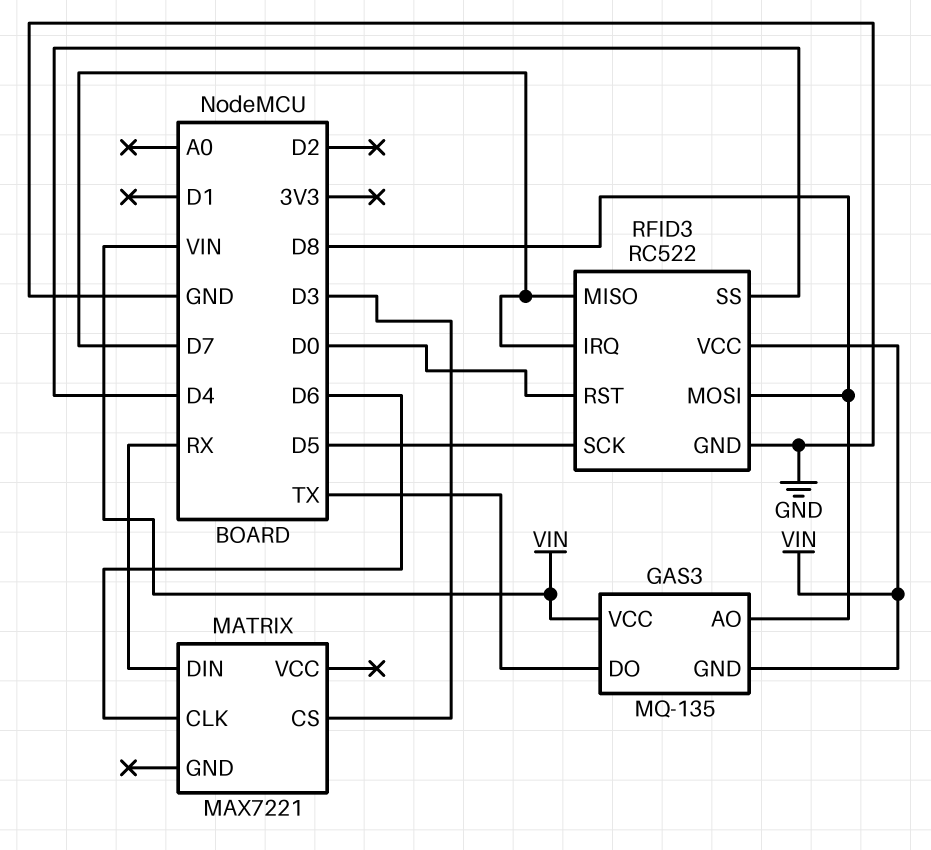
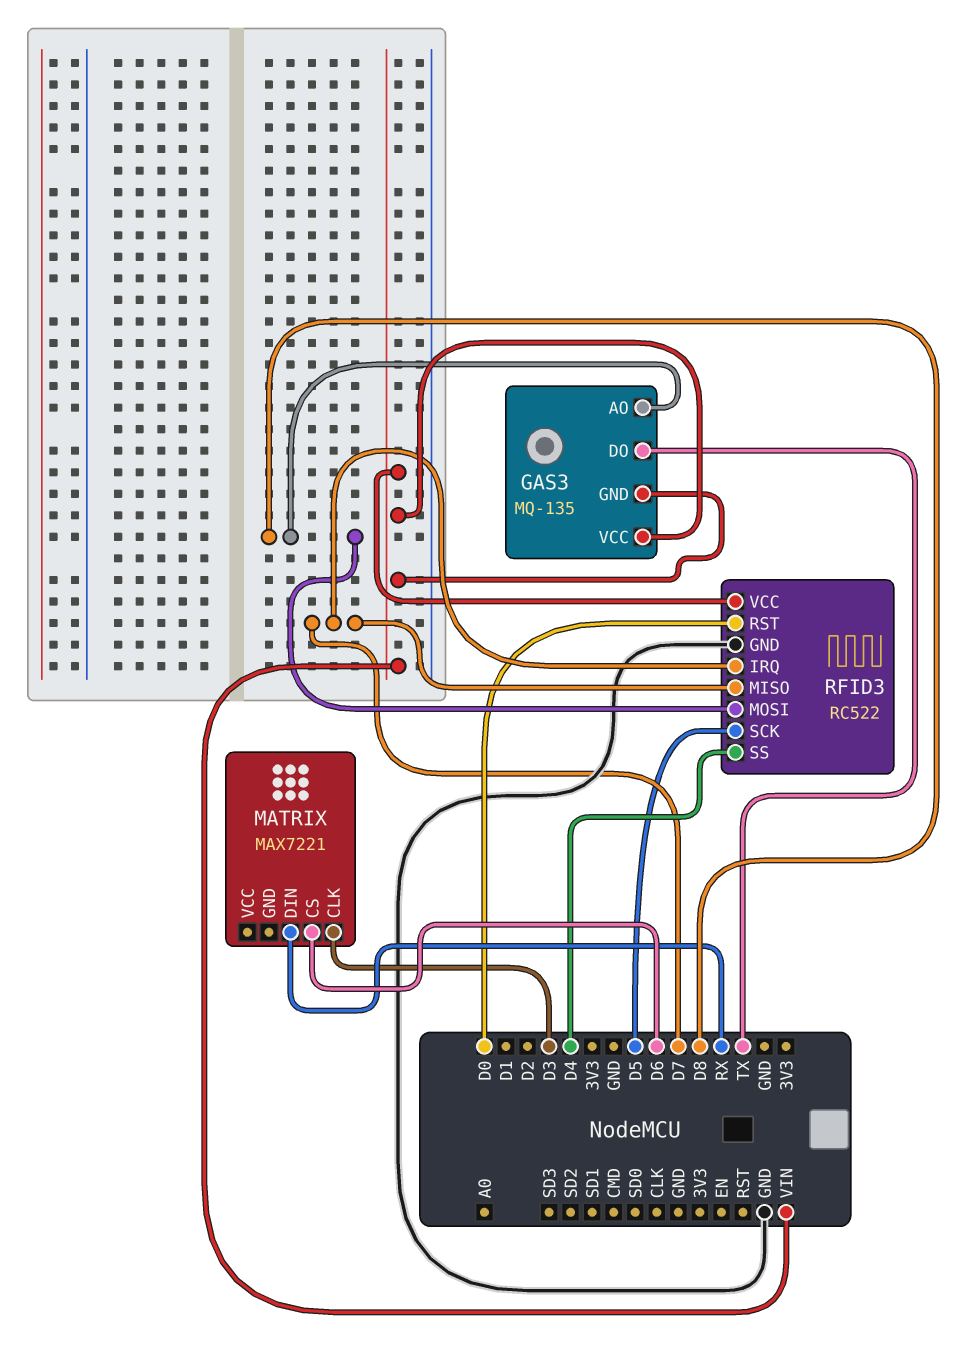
MATRIX pin CLK: D6 -> D3
MATRIX pin CS: D3 -> D6

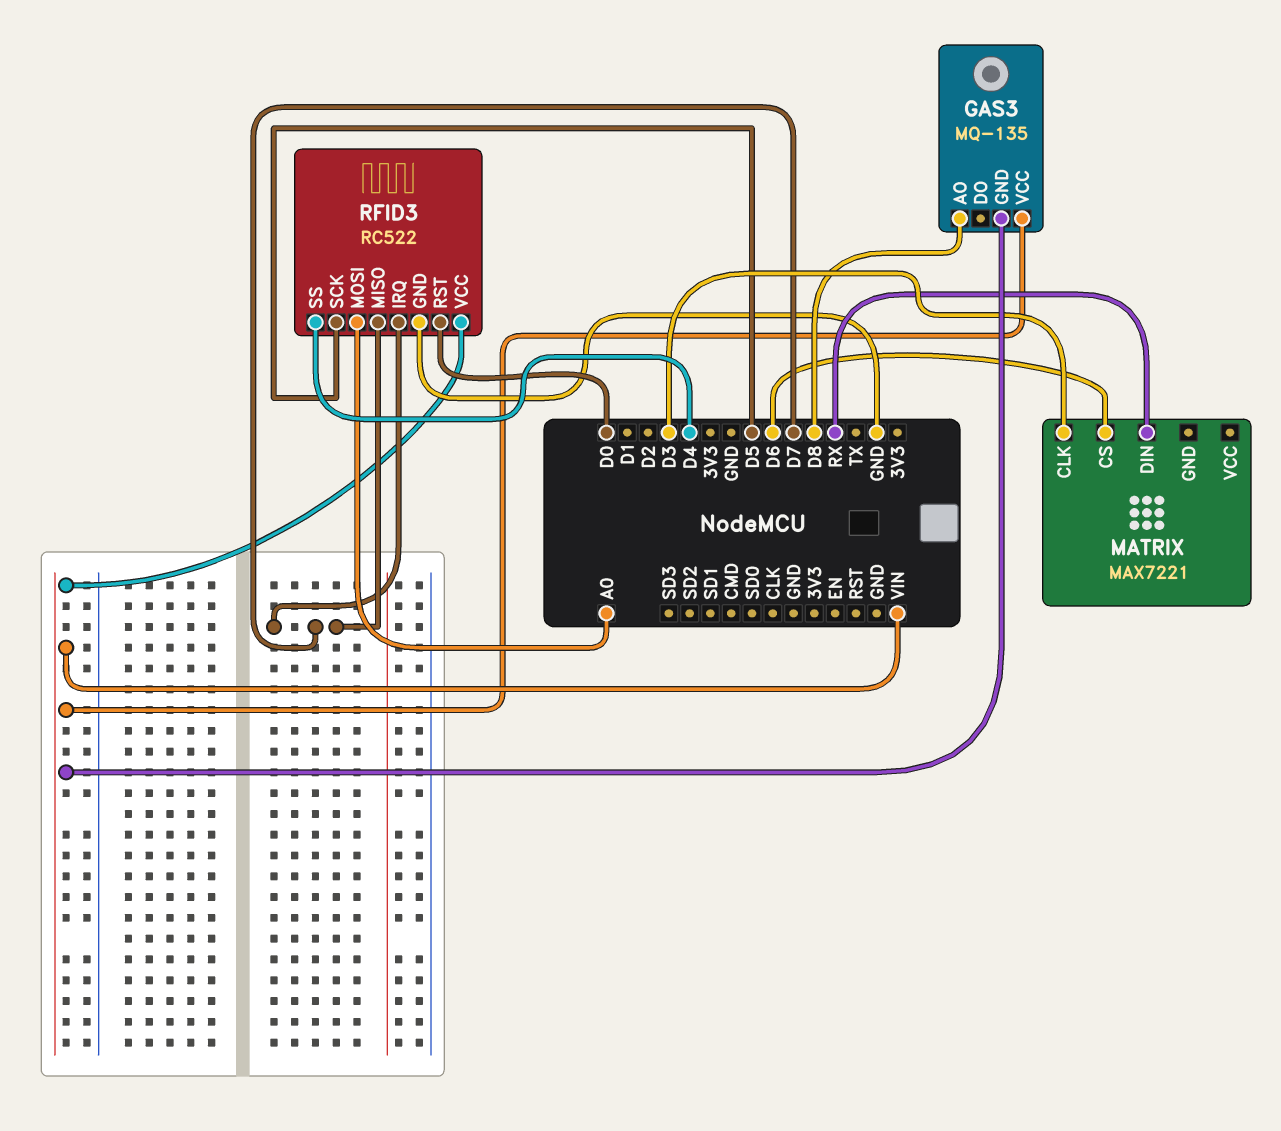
GAS3 pin DO: TX -> none
RFID3 pin MOSI: D8 -> A0

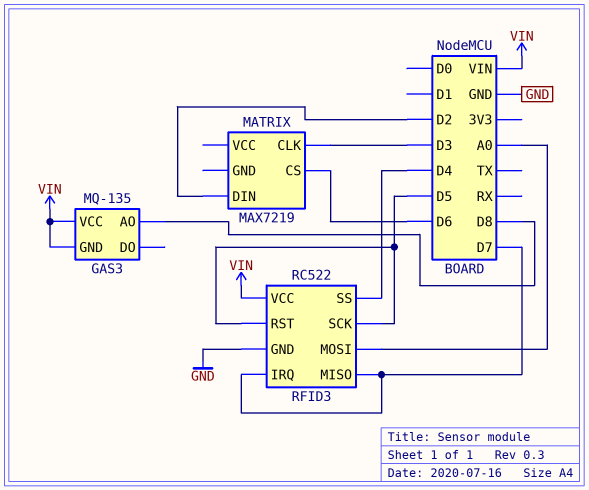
MATRIX: MAX7221 -> MAX7219
MATRIX pin DIN: RX -> D2
RFID3 pin RST: D0 -> D5

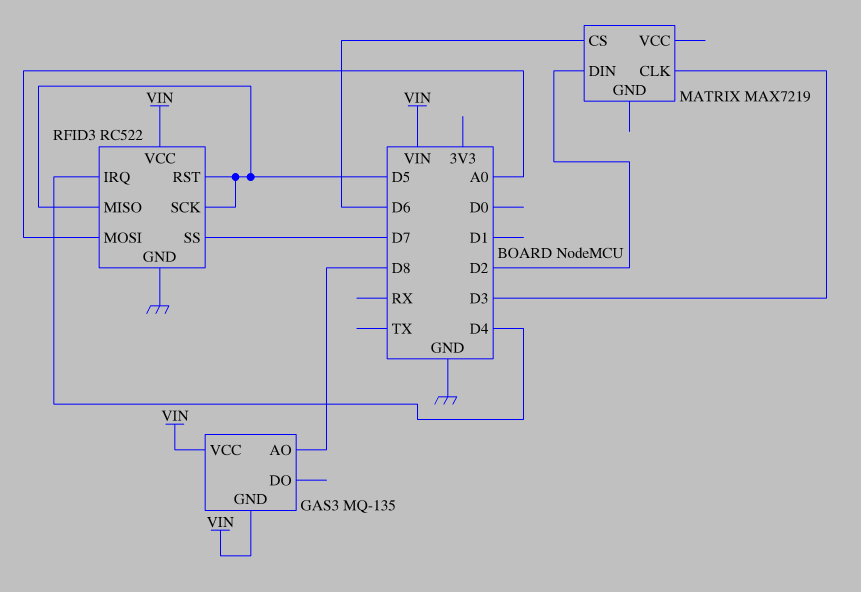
RFID3 pin IRQ: D7 -> D4
RFID3 pin MISO: D7 -> D5
RFID3 pin SS: D4 -> D7

